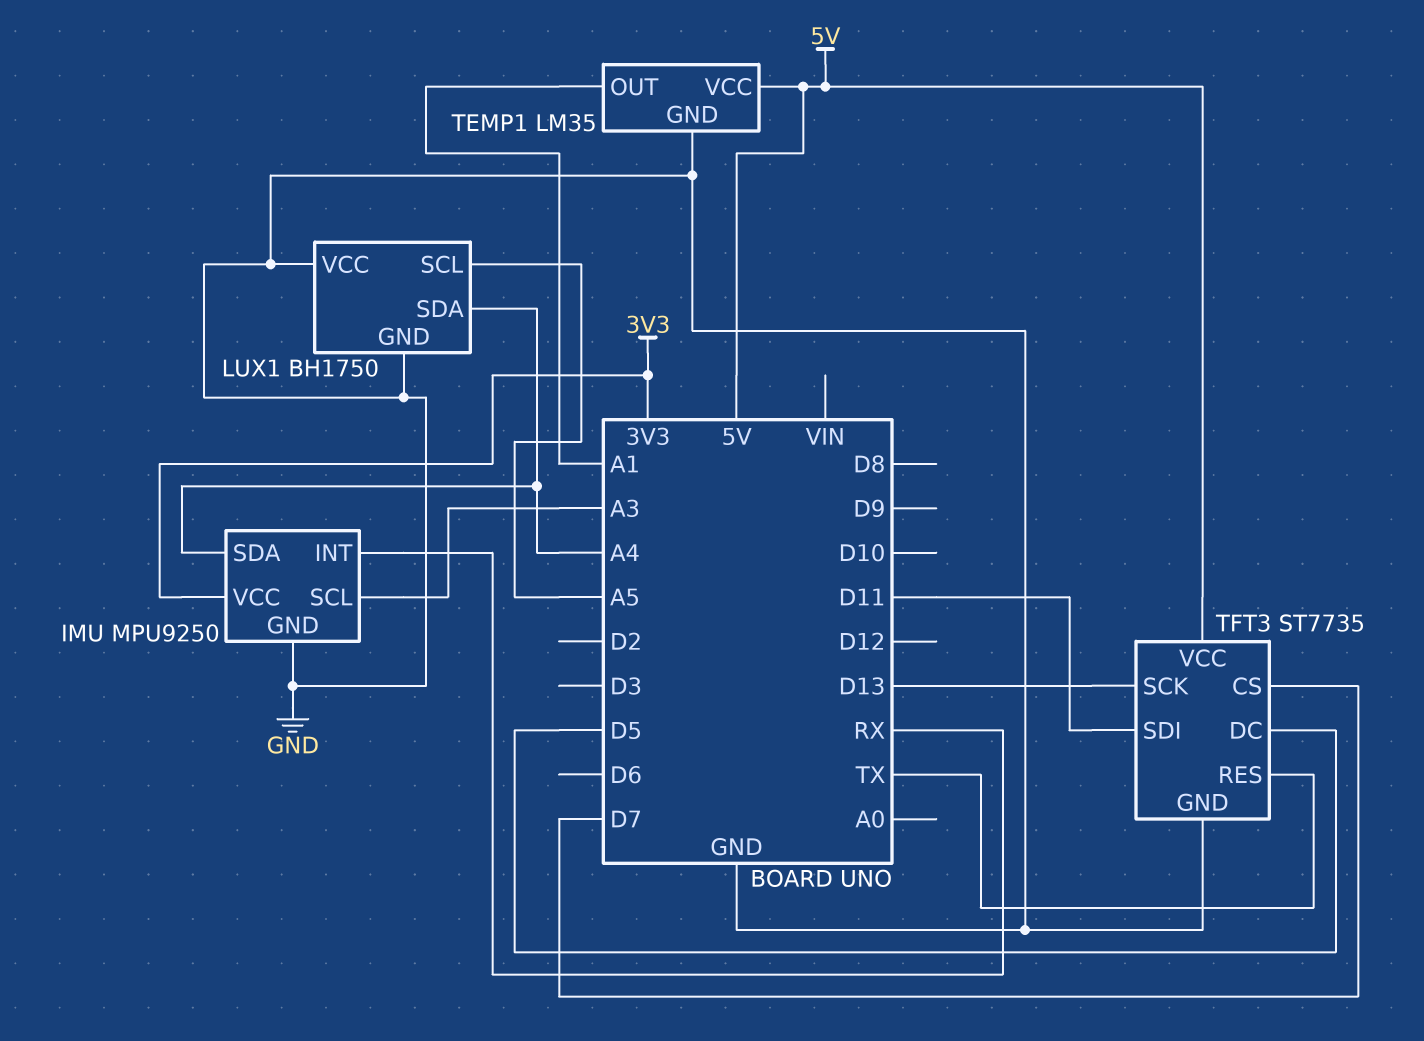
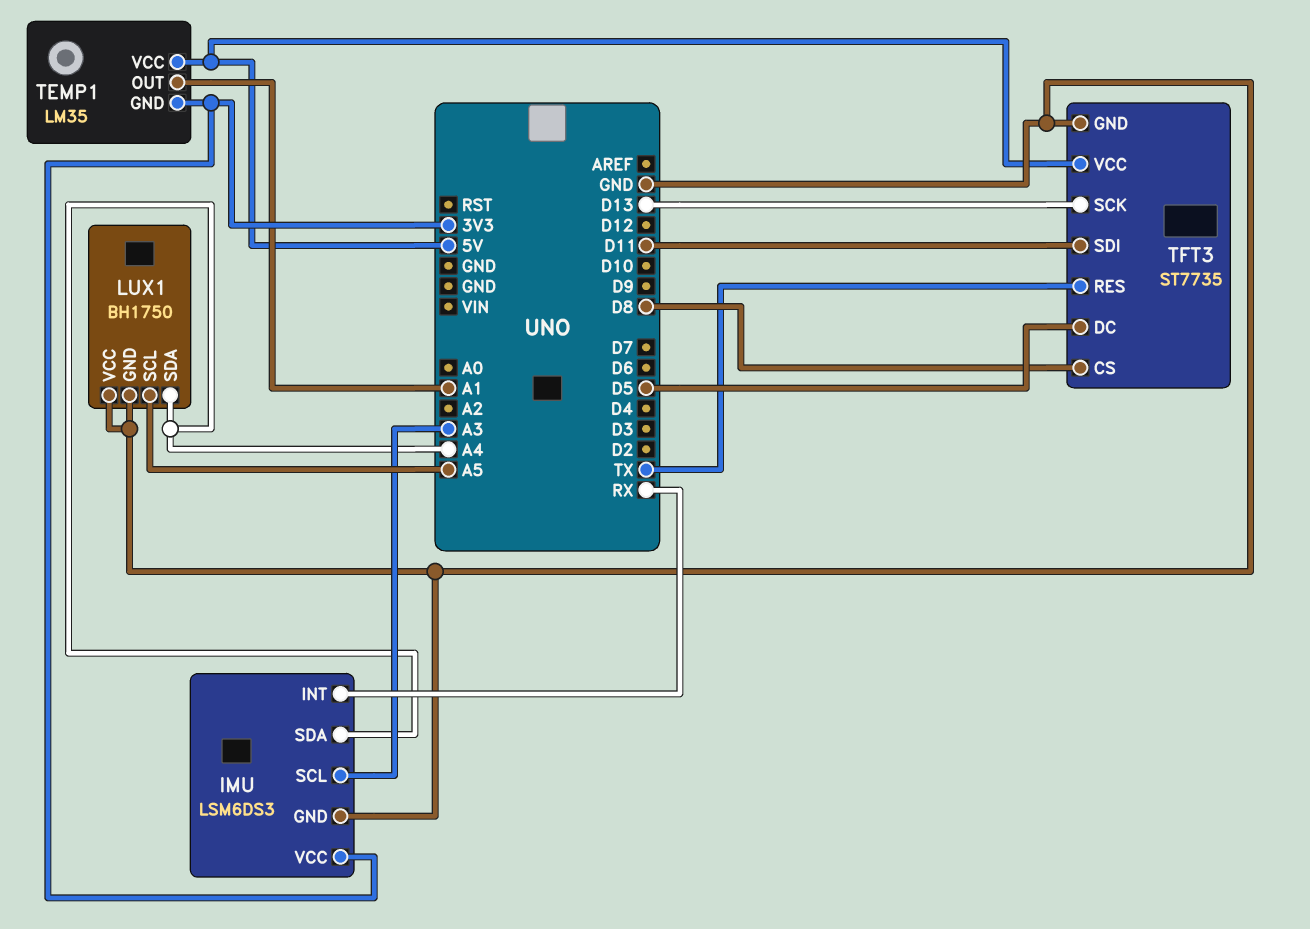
IMU: MPU9250 -> LSM6DS3
TEMP1 pin GND: GND -> 3V3
TFT3 pin CS: D7 -> D8

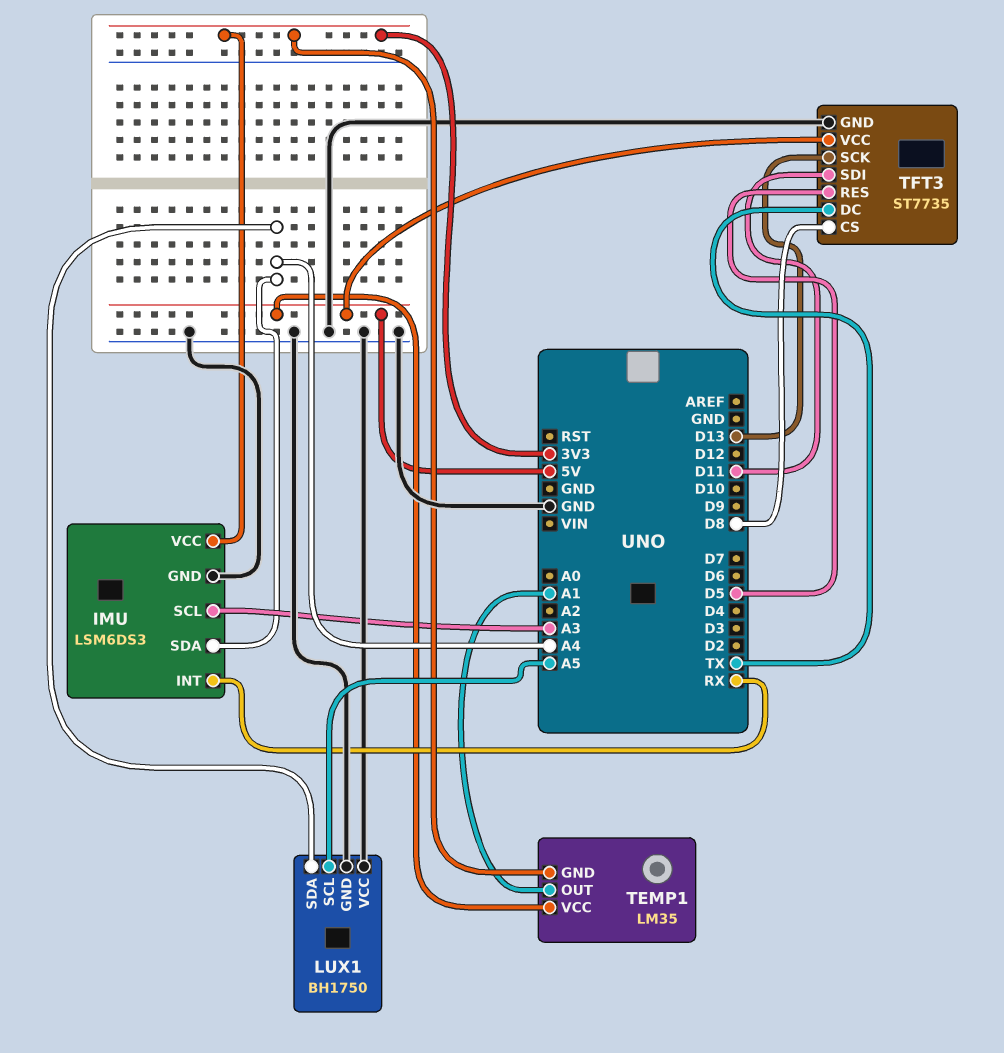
TFT3 pin DC: D5 -> TX
TFT3 pin RES: TX -> D5

